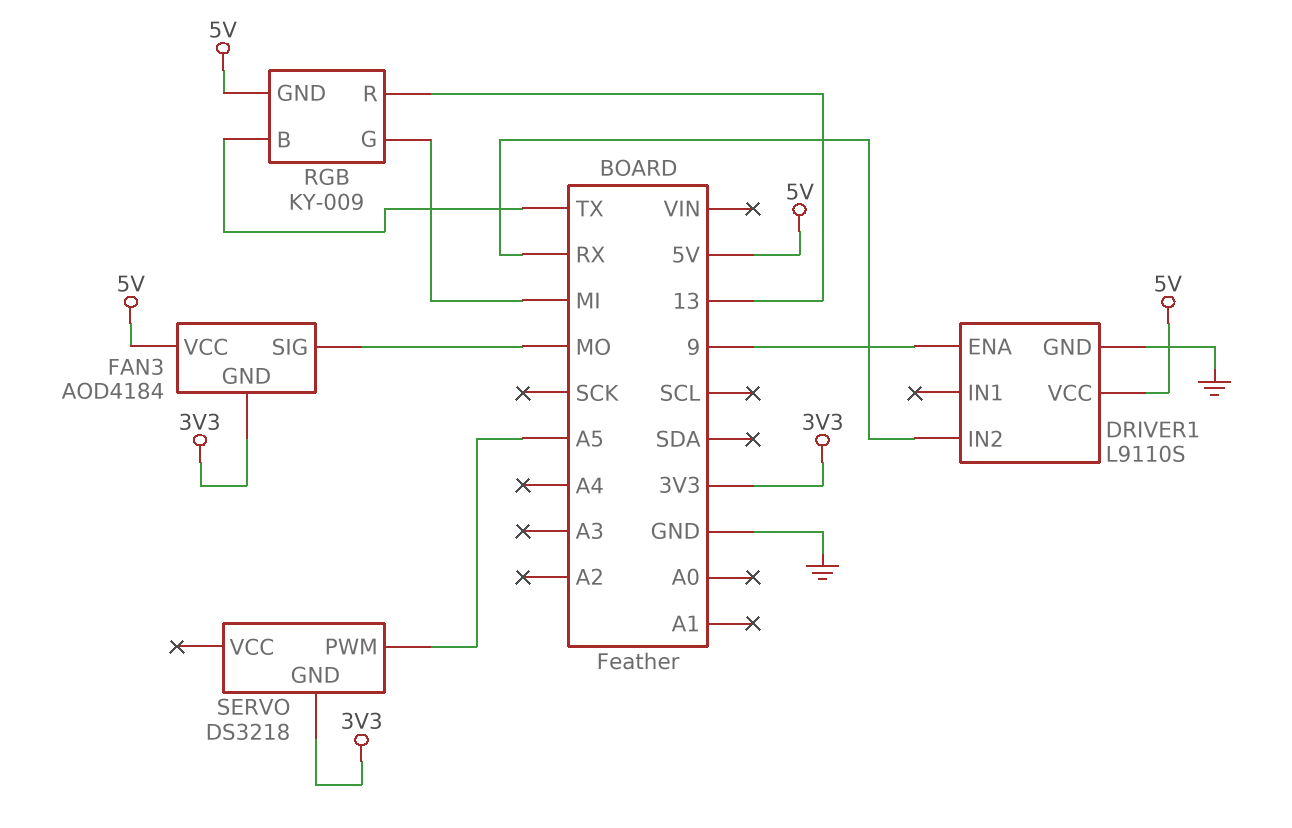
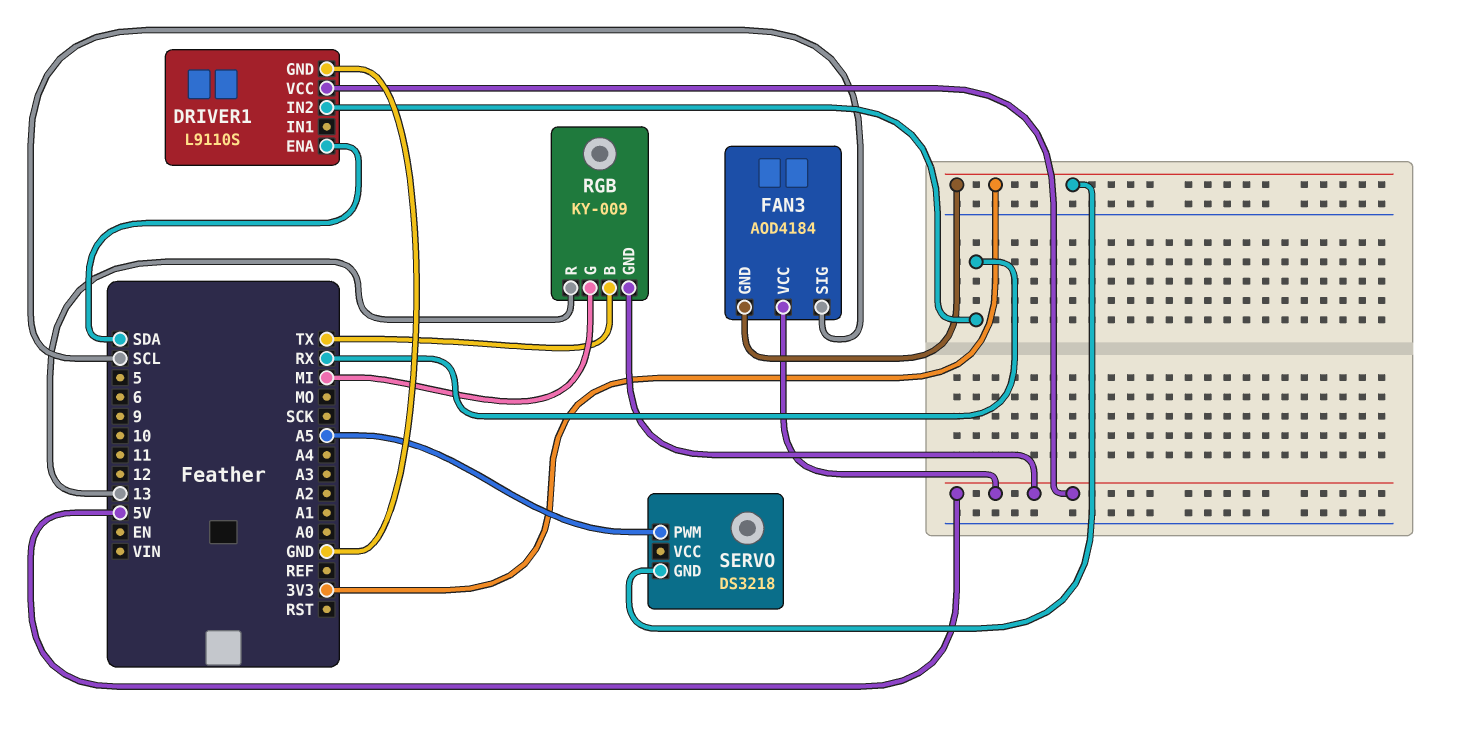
DRIVER1 pin ENA: 9 -> SDA
FAN3 pin SIG: MO -> SCL

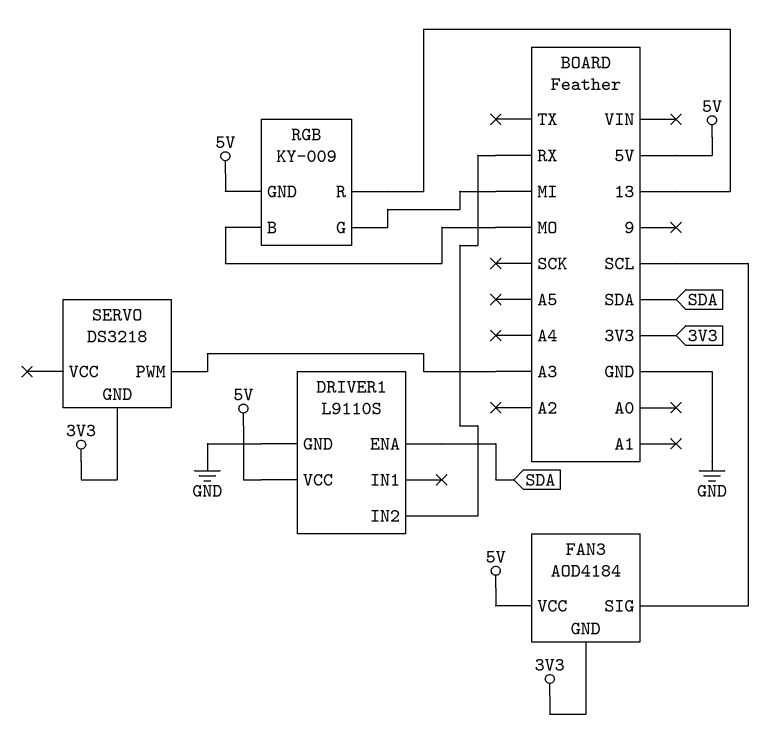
RGB pin B: TX -> MO
SERVO pin PWM: A5 -> A3

